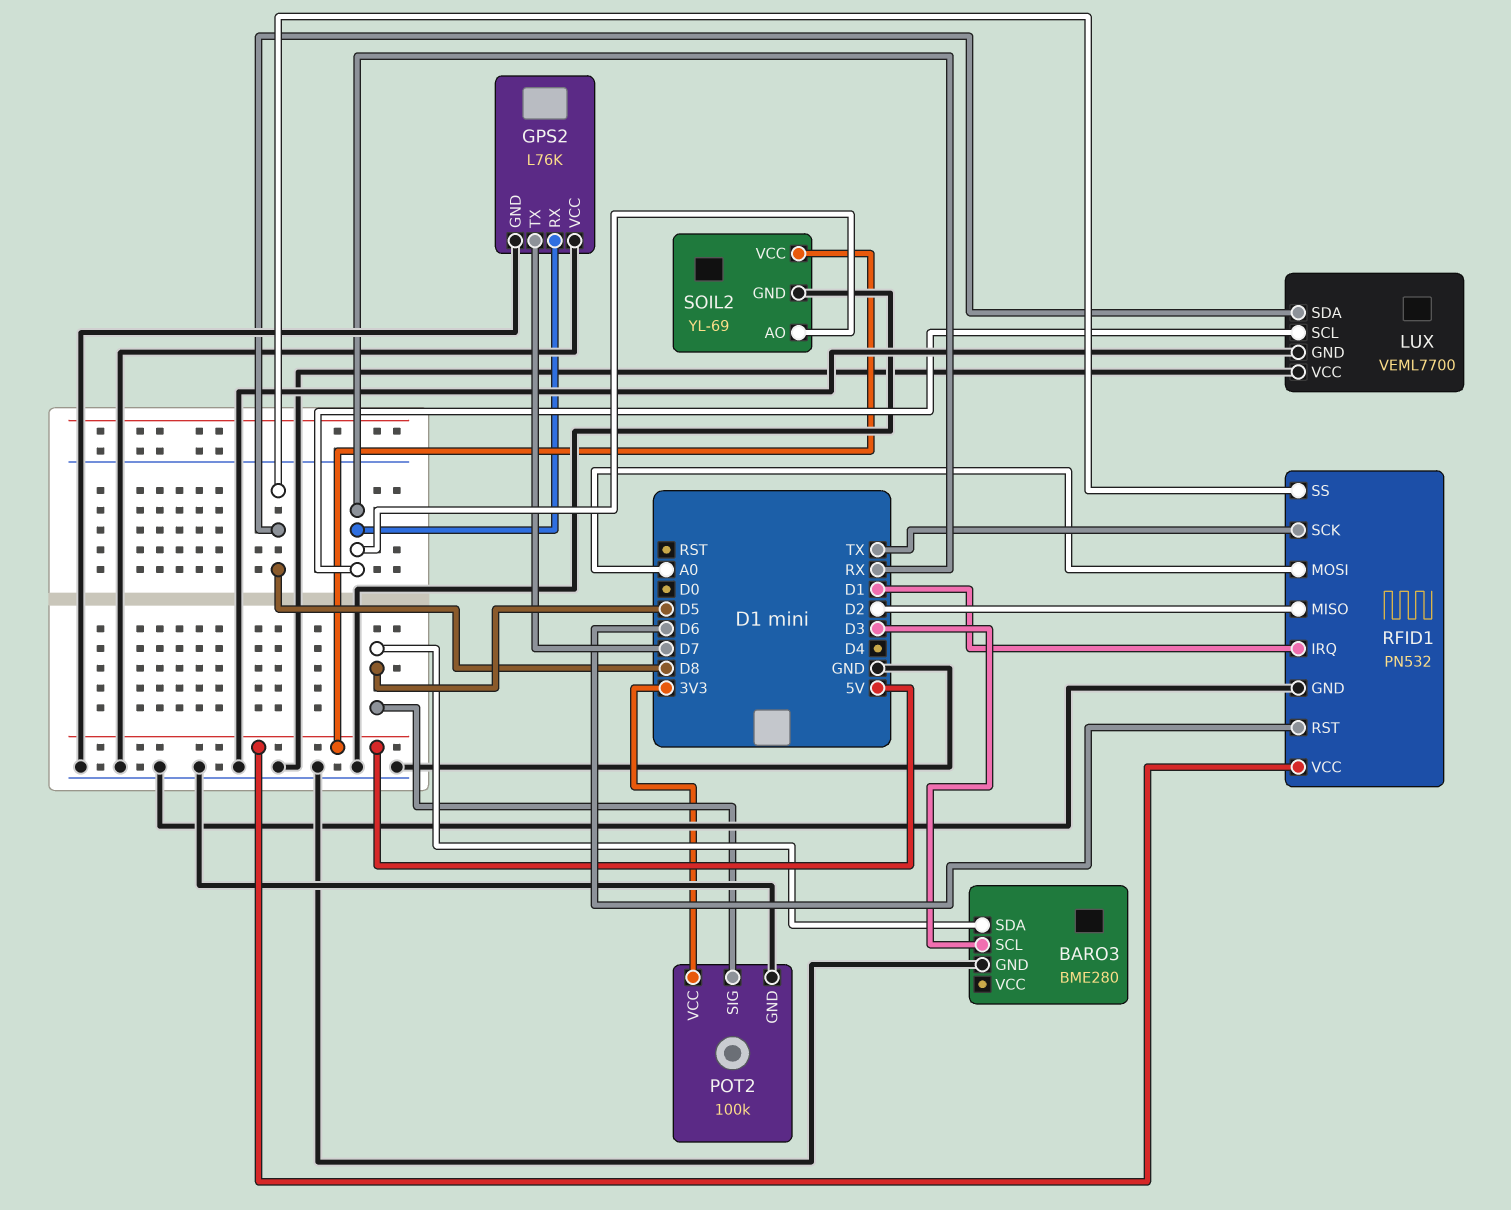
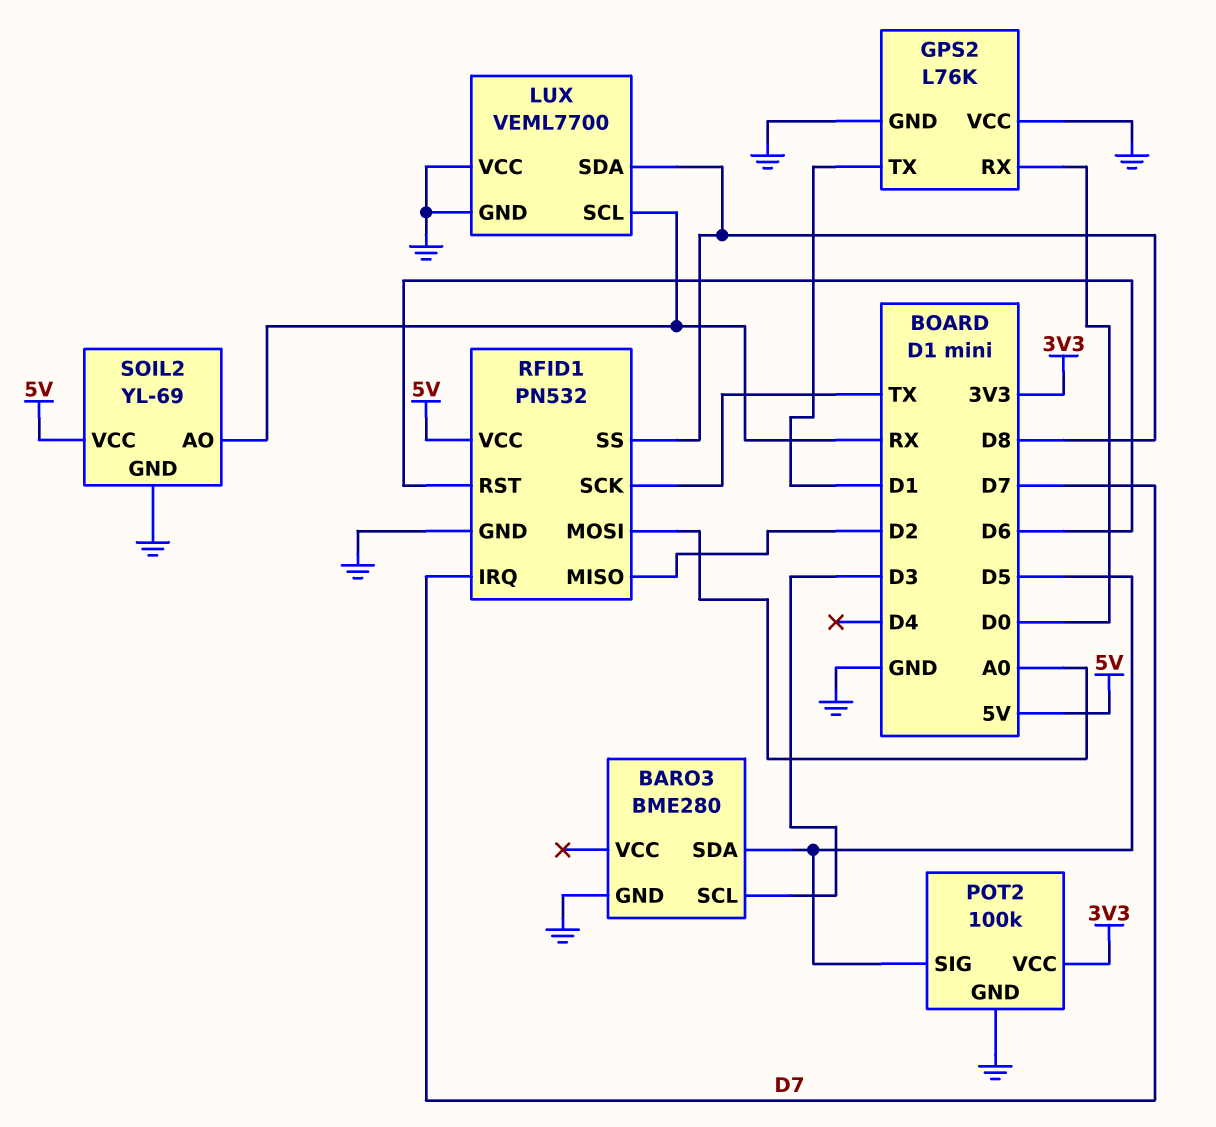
GPS2 pin RX: RX -> D0
GPS2 pin TX: D7 -> D1
RFID1 pin IRQ: D1 -> D7

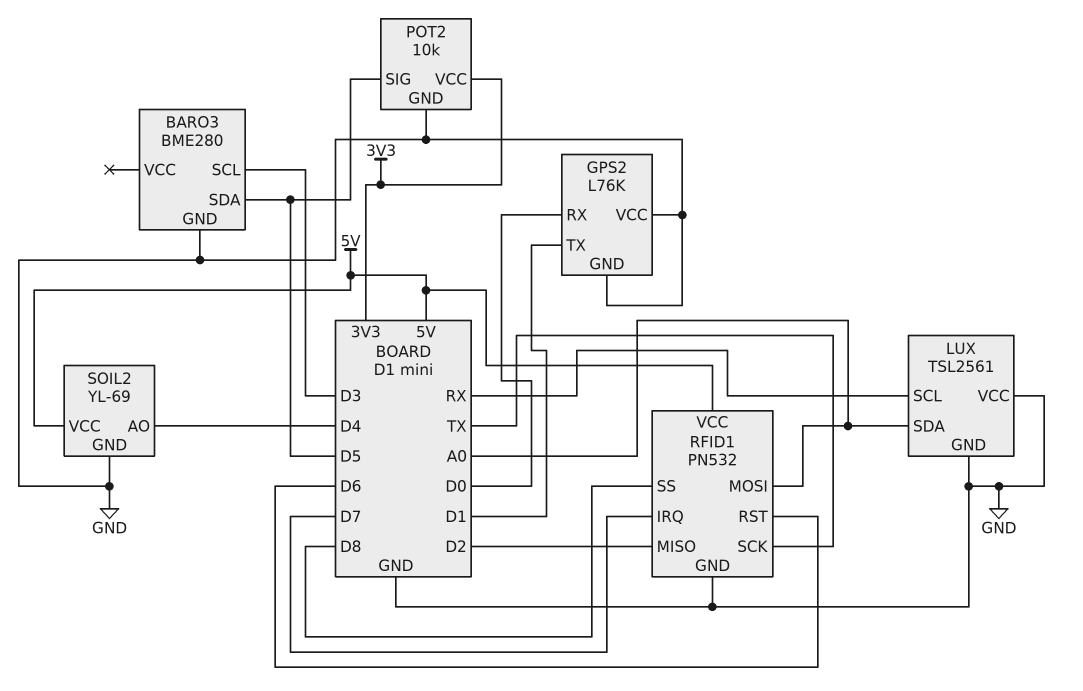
LUX: VEML7700 -> TSL2561
LUX pin SDA: D8 -> A0
POT2: 100k -> 10k
SOIL2 pin AO: RX -> D4

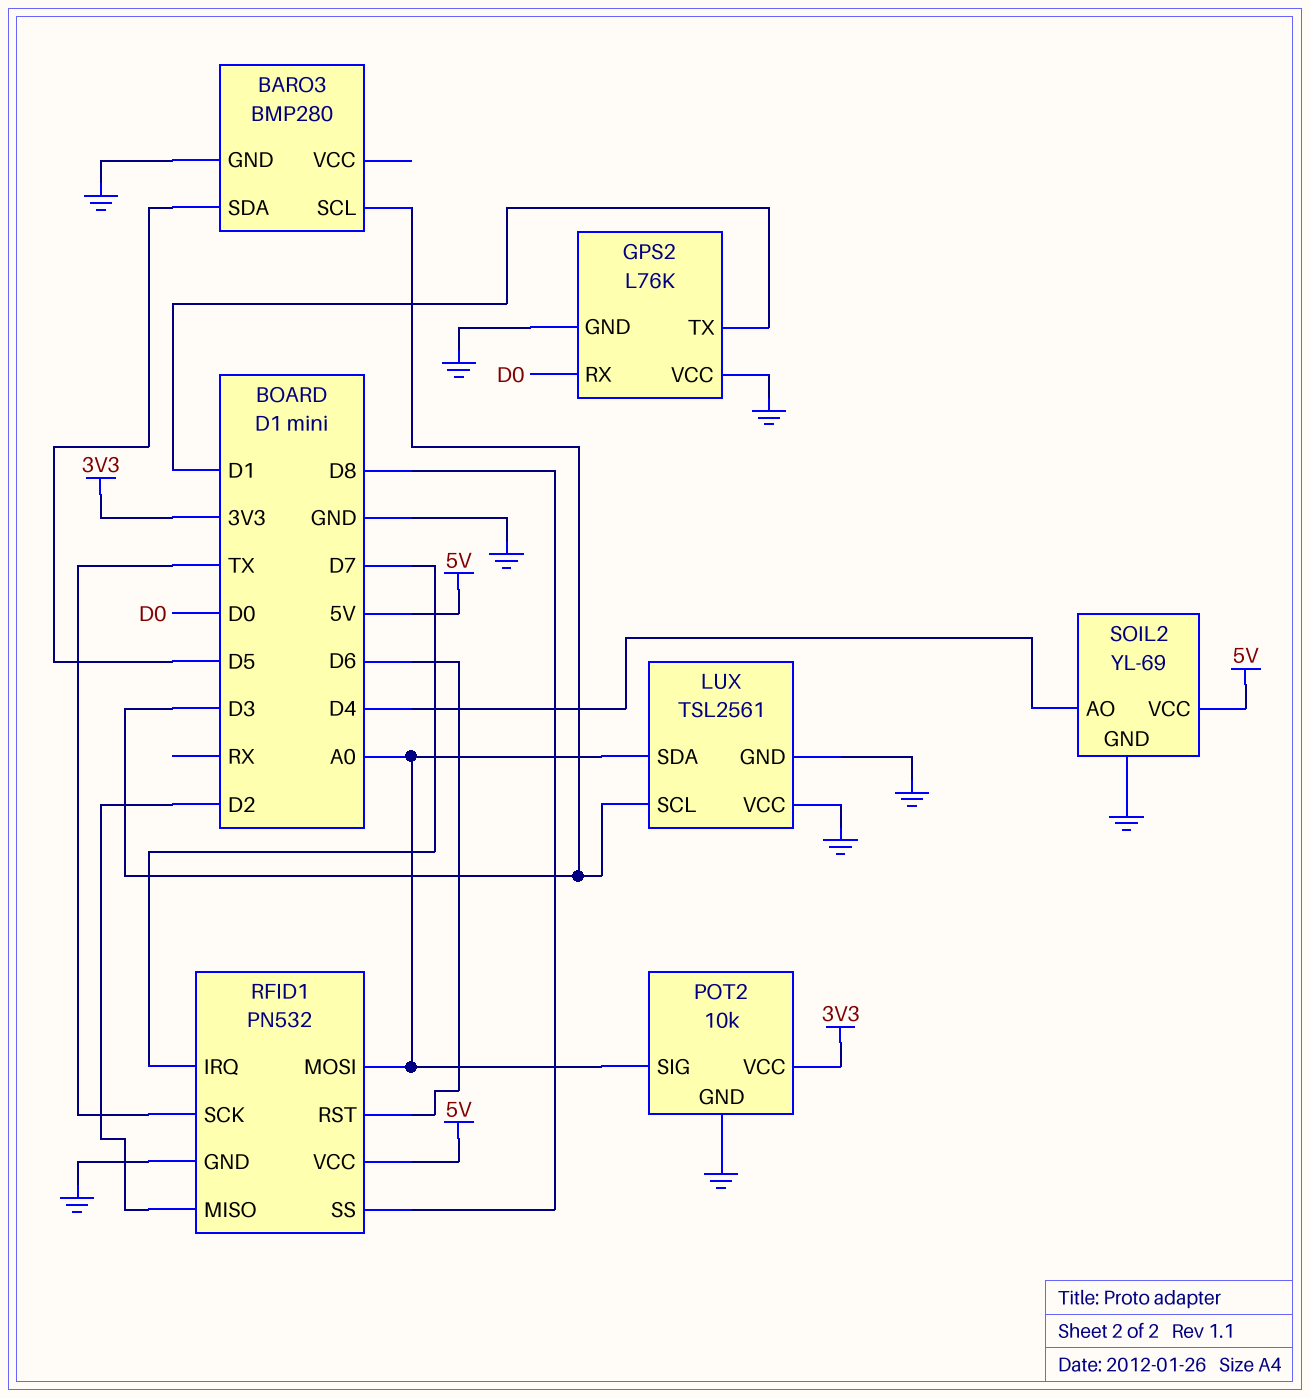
BARO3: BME280 -> BMP280
LUX pin SCL: RX -> D3
POT2 pin SIG: D5 -> A0

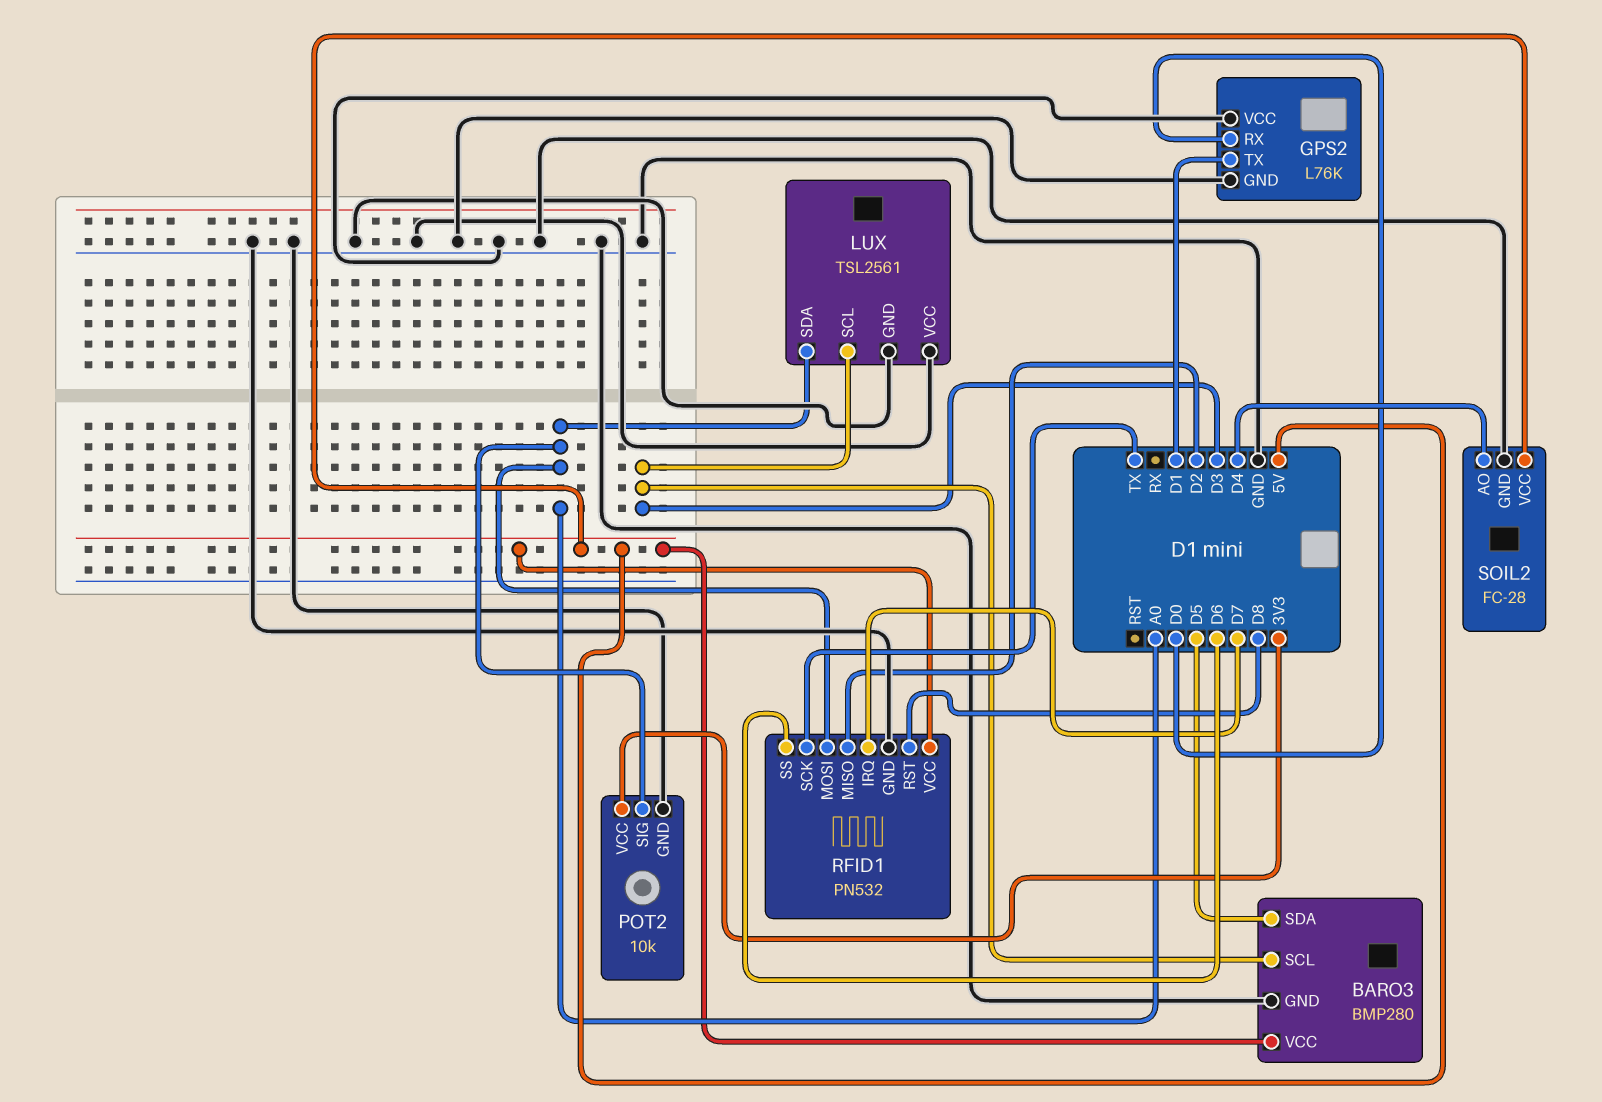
BARO3 pin VCC: none -> 5V
RFID1 pin RST: D6 -> D8
RFID1 pin SS: D8 -> D6
SOIL2: YL-69 -> FC-28

